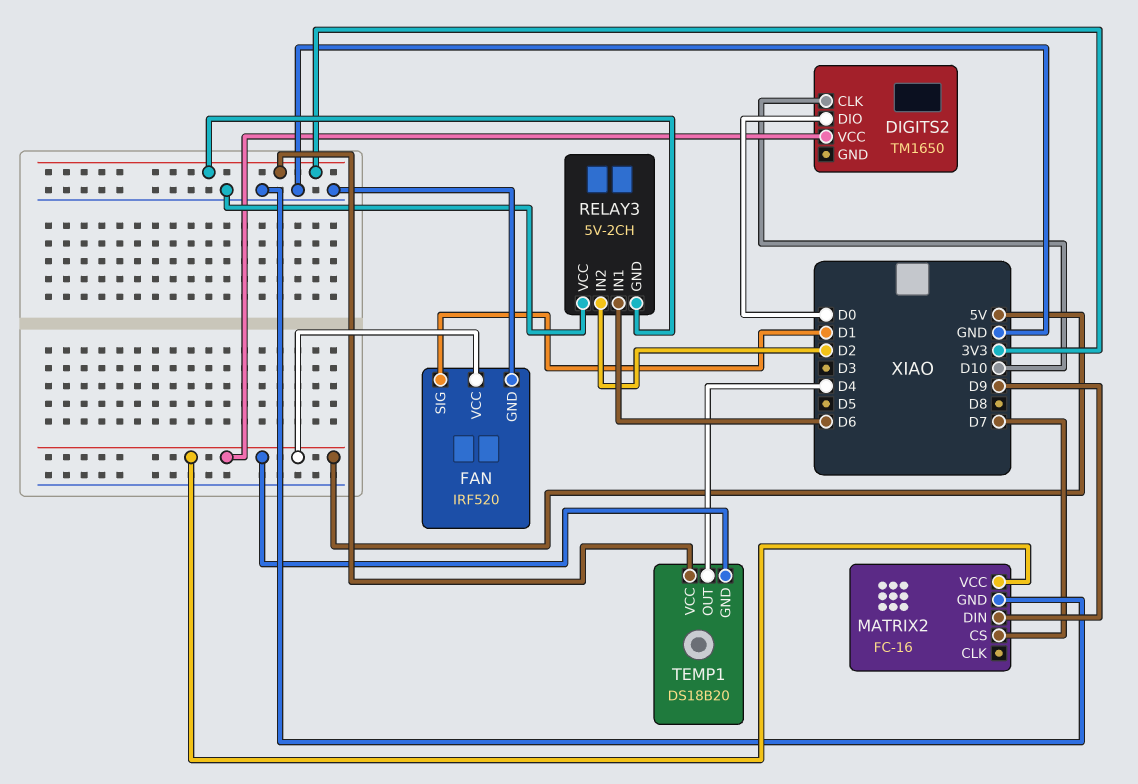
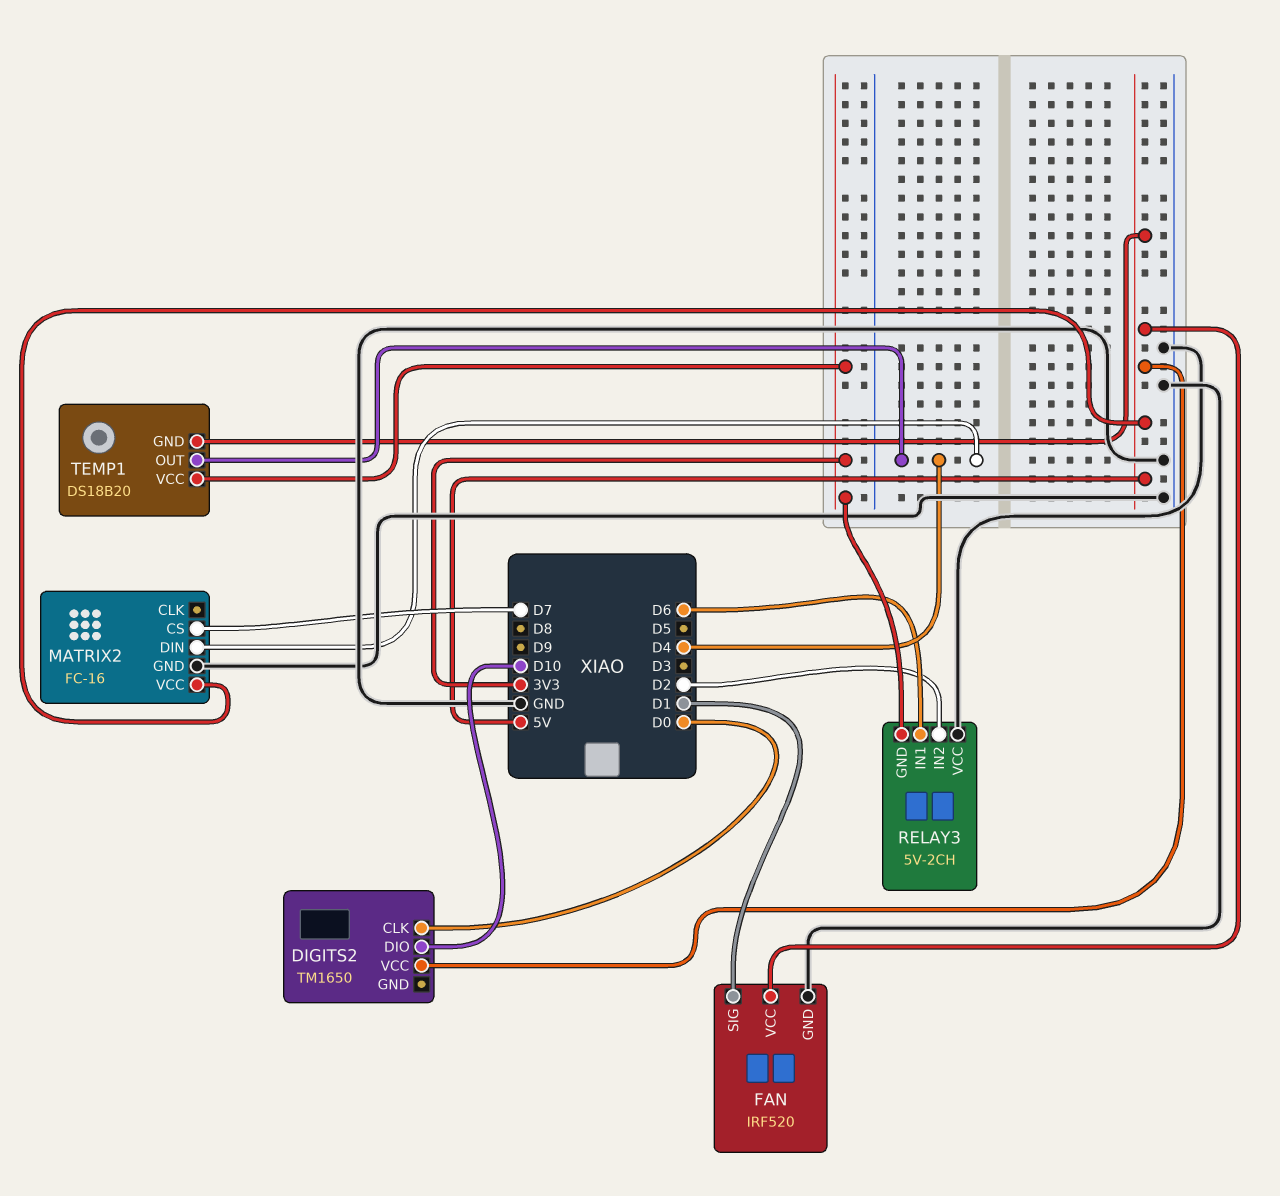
DIGITS2 pin CLK: D10 -> D0
DIGITS2 pin DIO: D0 -> D10
MATRIX2 pin DIN: D9 -> D4

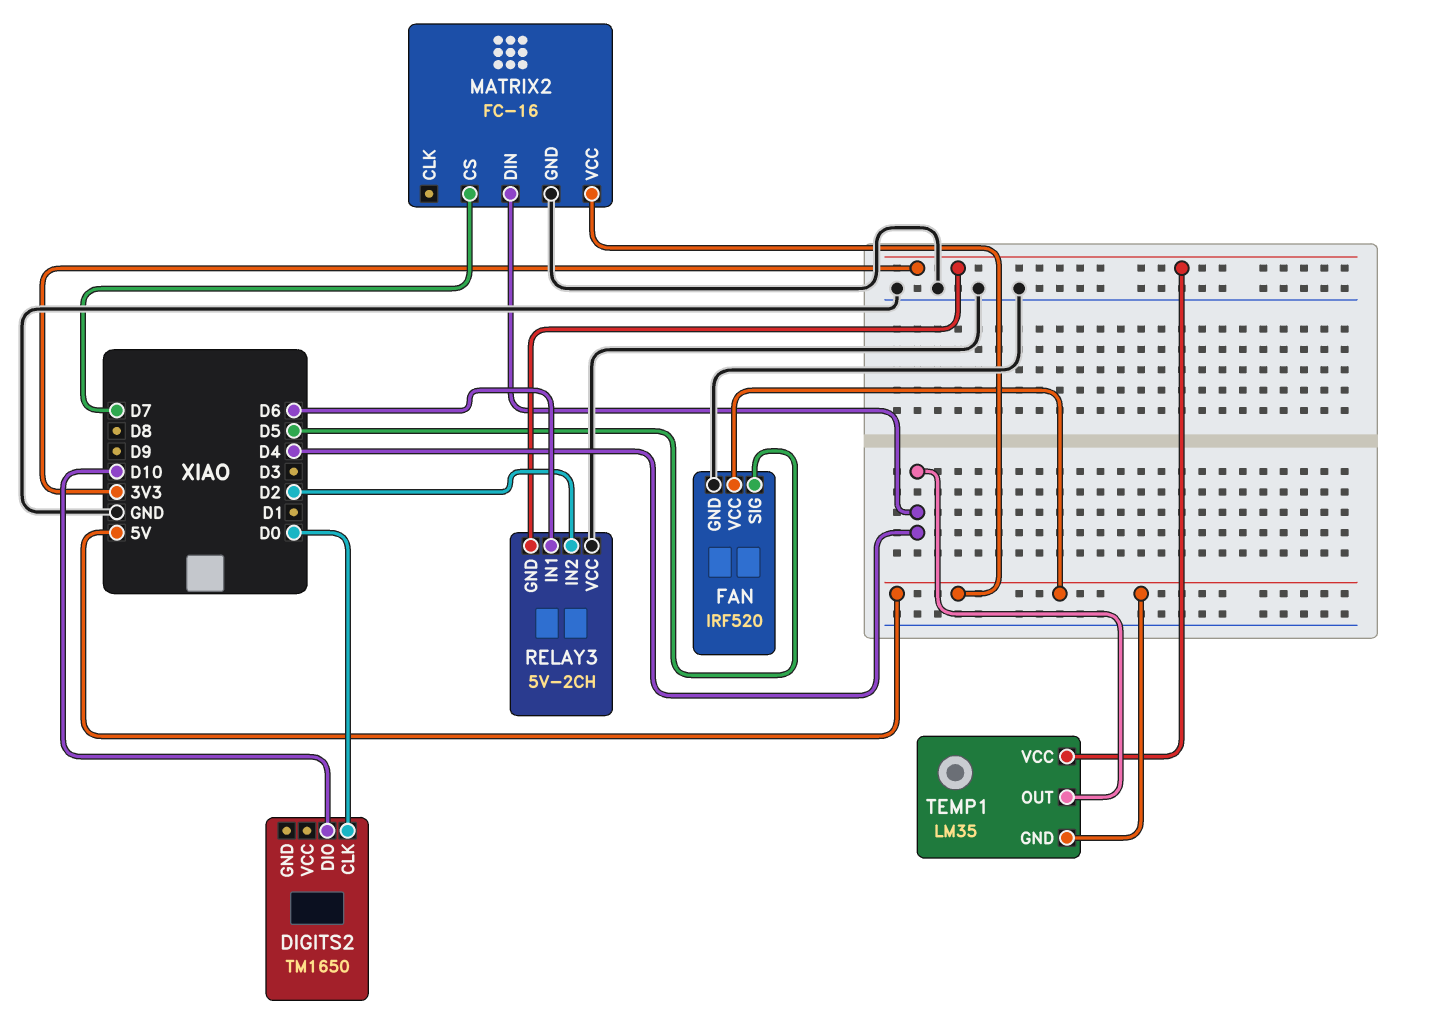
DIGITS2 pin VCC: 5V -> none
FAN pin SIG: D1 -> D5
TEMP1: DS18B20 -> LM35

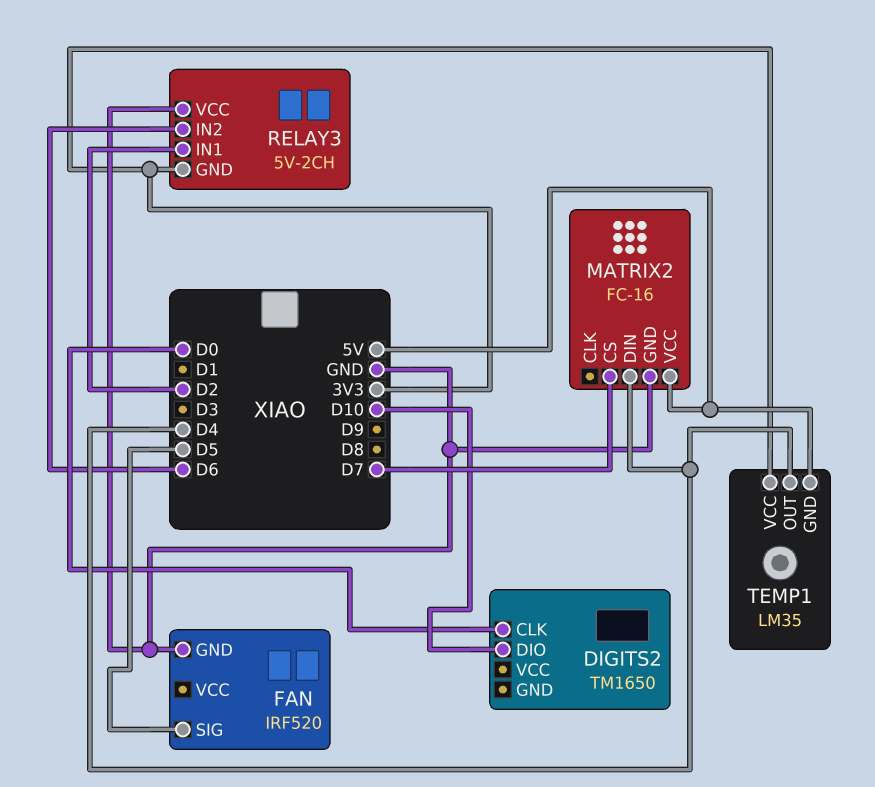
FAN pin VCC: 5V -> none
RELAY3 pin IN1: D6 -> D2
RELAY3 pin IN2: D2 -> D6

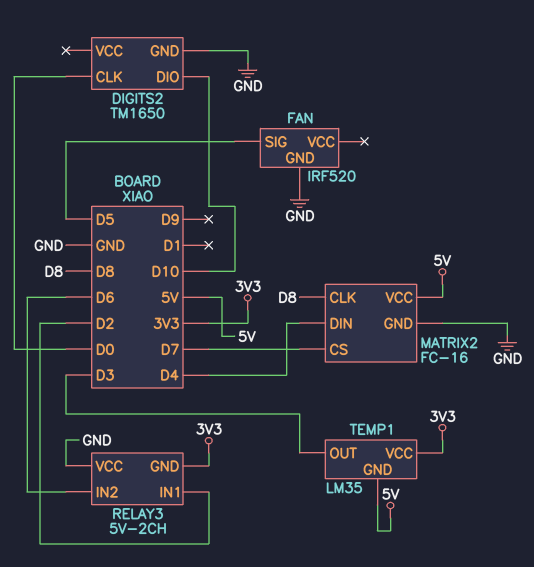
DIGITS2 pin GND: none -> GND
MATRIX2 pin CLK: none -> D8
TEMP1 pin OUT: D4 -> D3

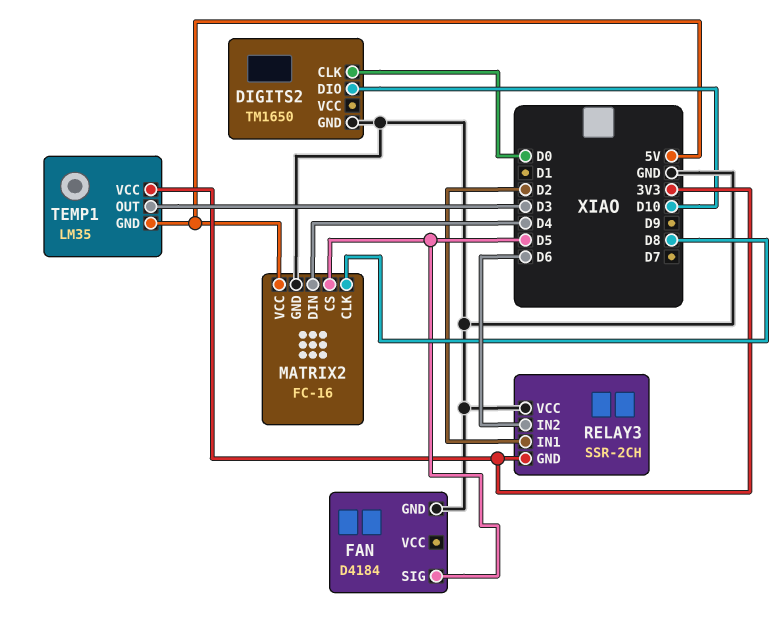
FAN: IRF520 -> D4184
MATRIX2 pin CS: D7 -> D5
RELAY3: 5V-2CH -> SSR-2CH

